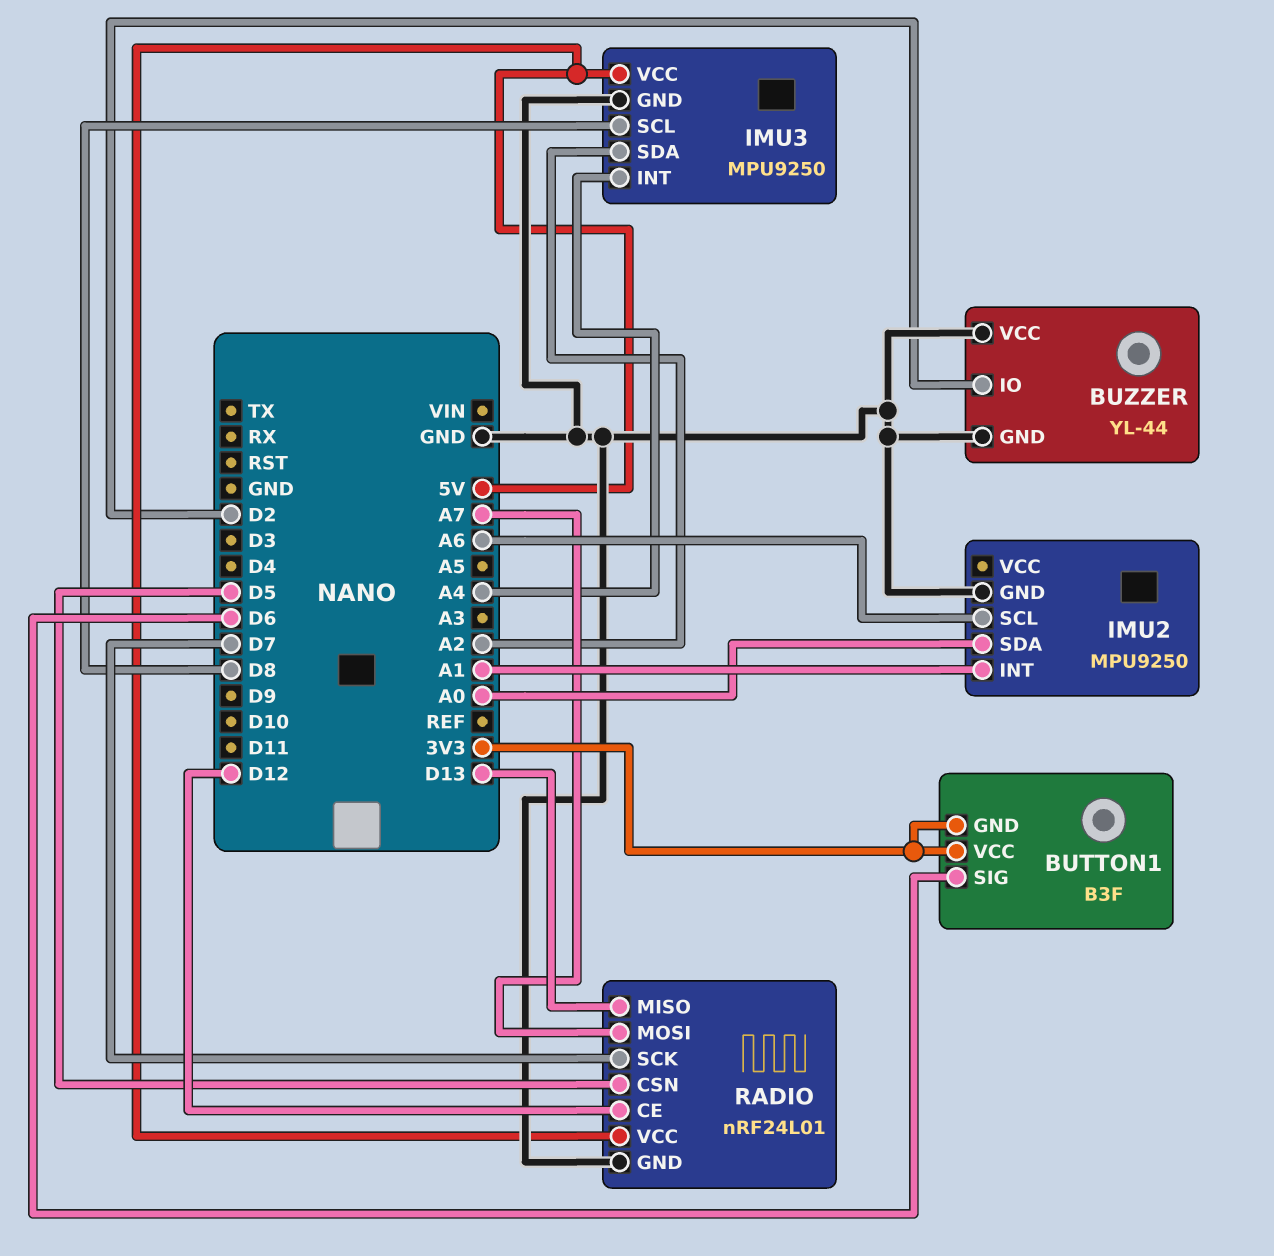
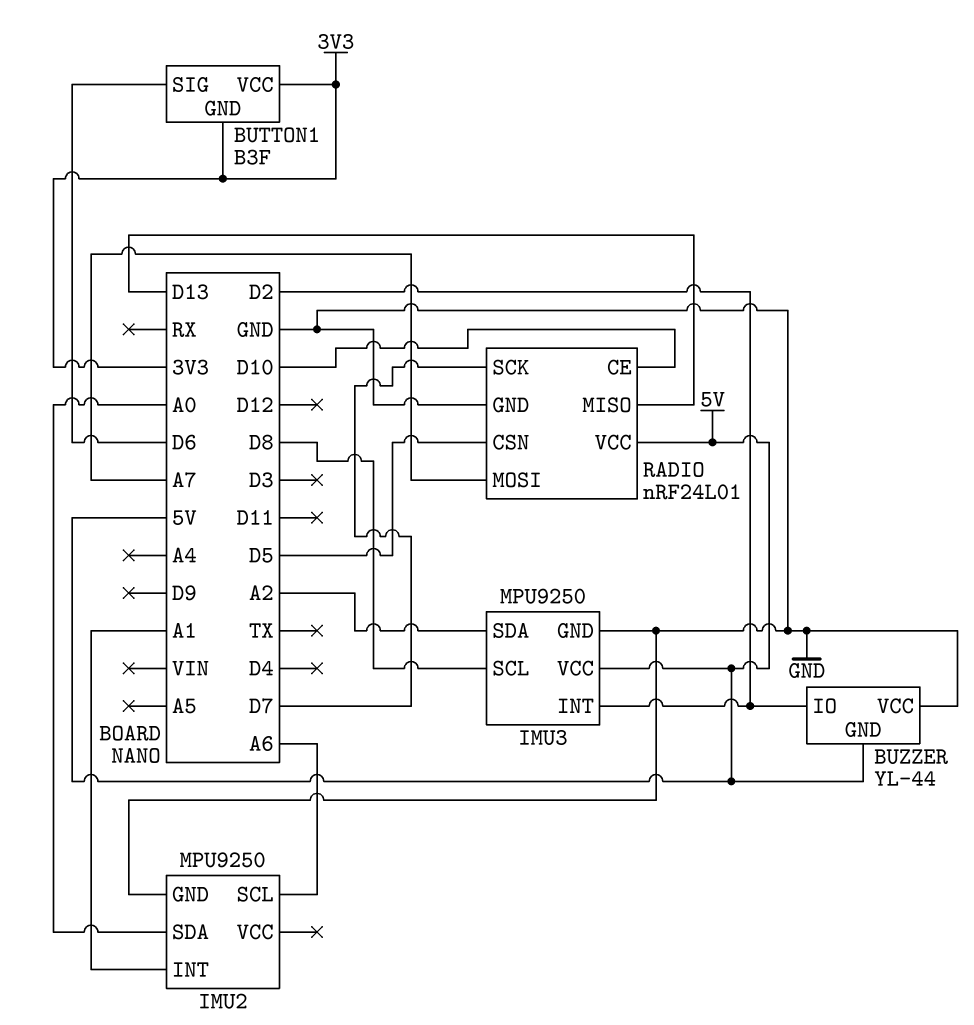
BUZZER pin GND: GND -> 5V
IMU3 pin INT: A4 -> D2
RADIO pin CE: D12 -> D10

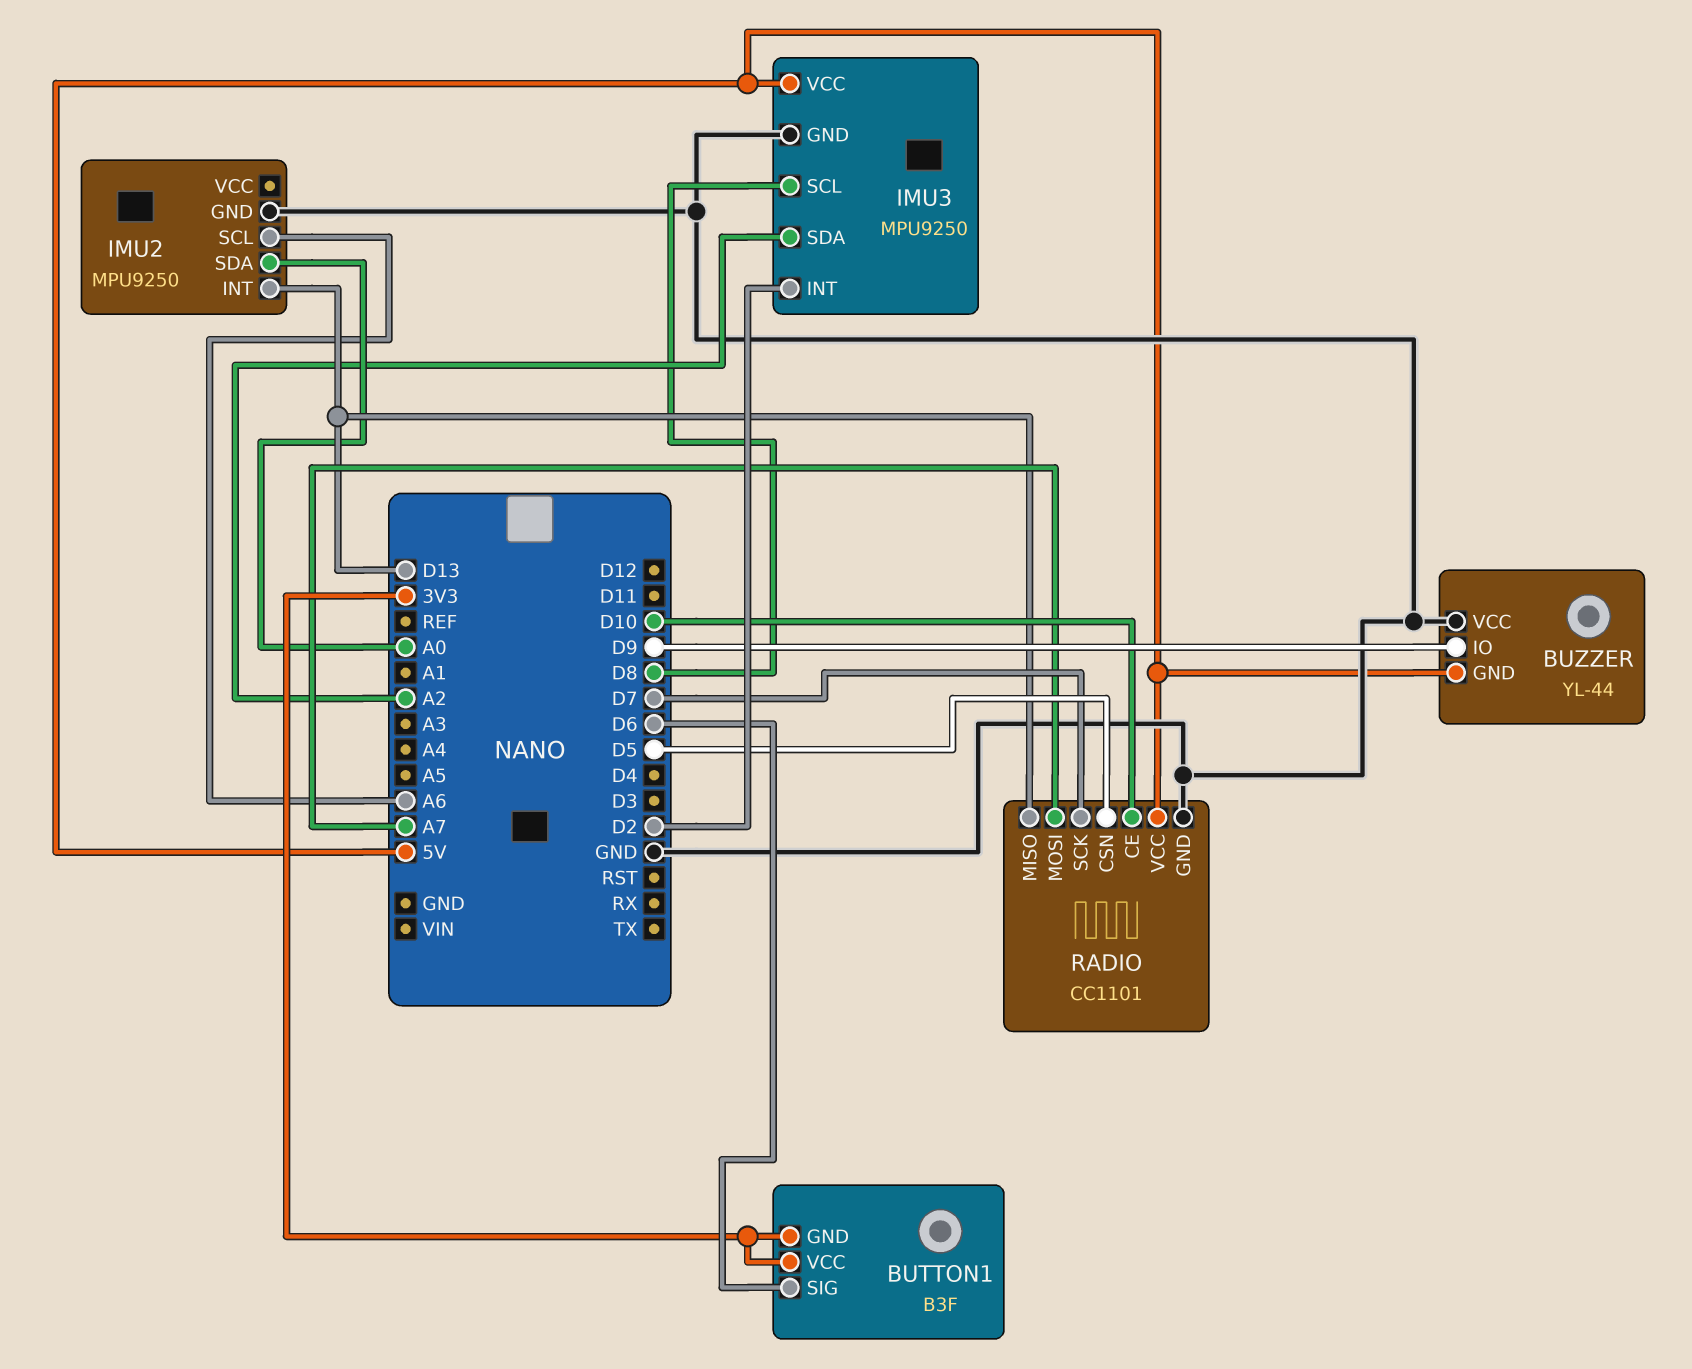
BUZZER pin IO: D2 -> D9
IMU2 pin INT: A1 -> D13
RADIO: nRF24L01 -> CC1101

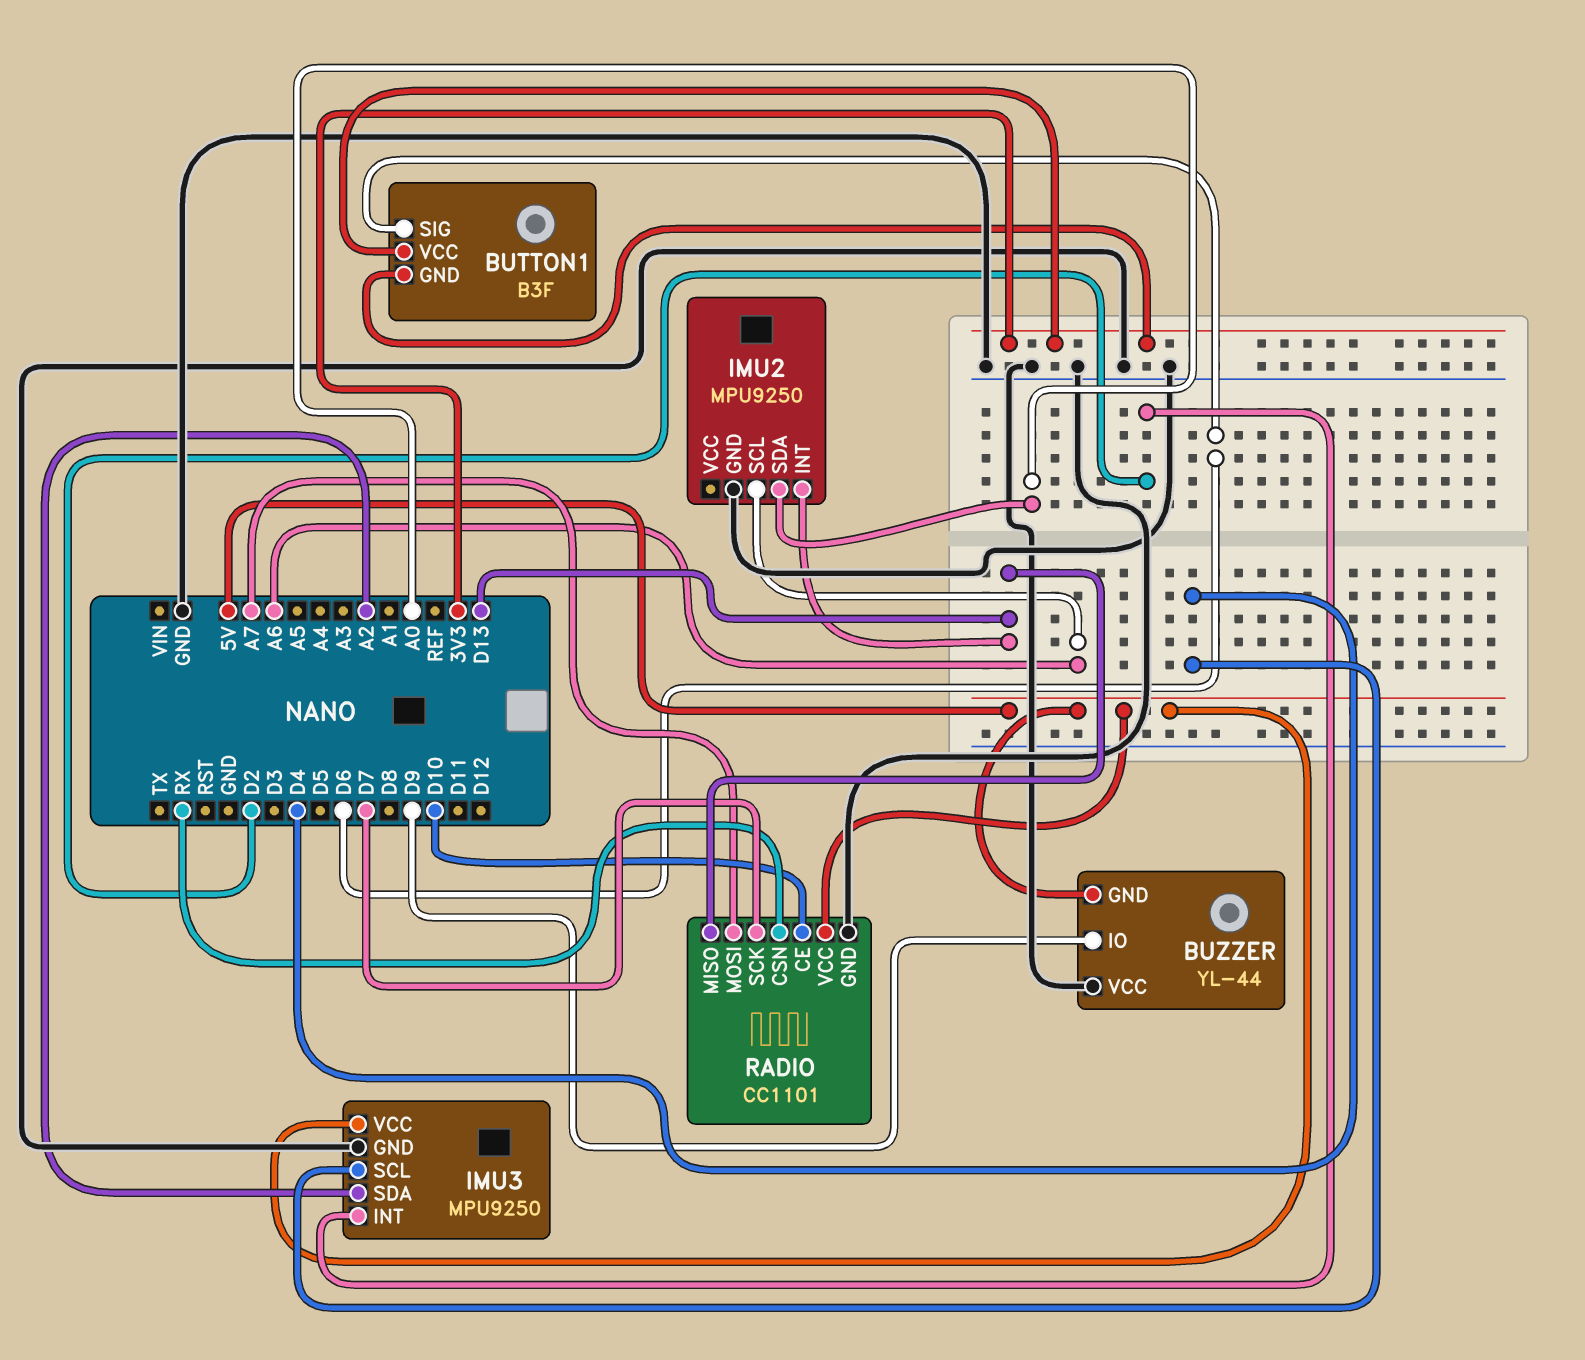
IMU3 pin SCL: D8 -> D4
RADIO pin CSN: D5 -> RX

